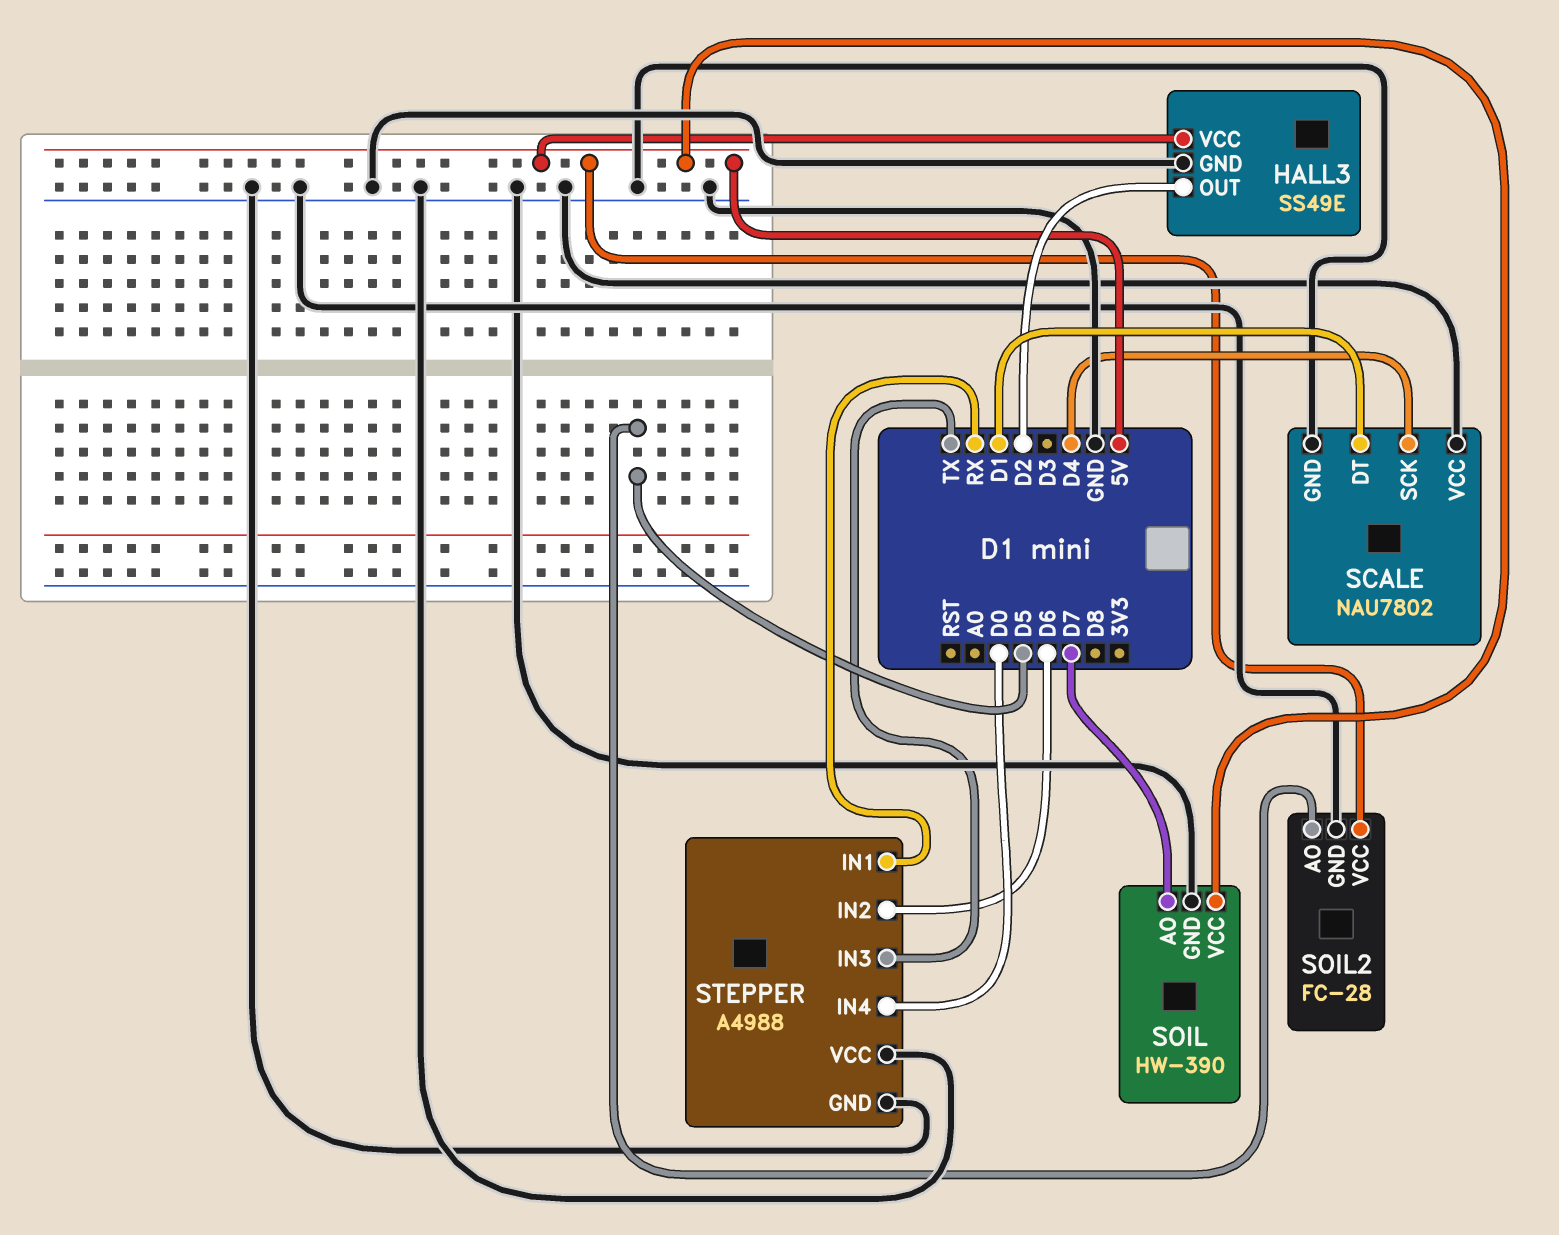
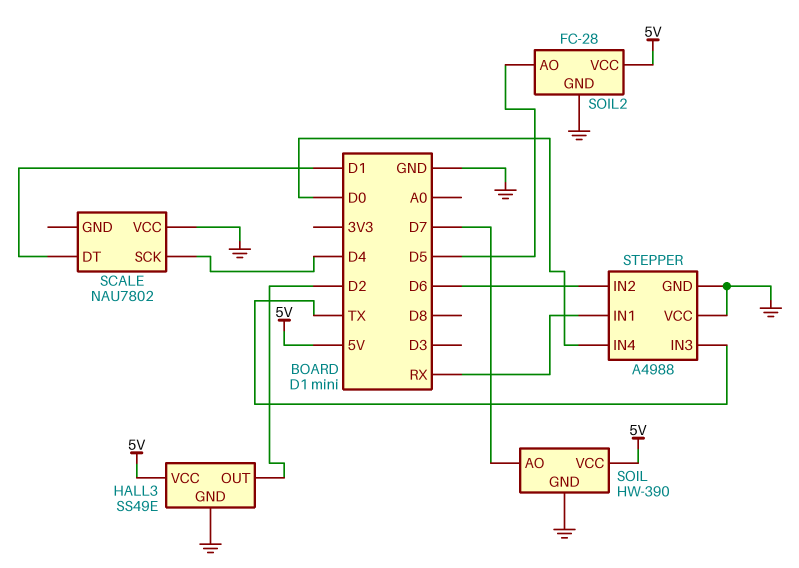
SCALE pin GND: GND -> none

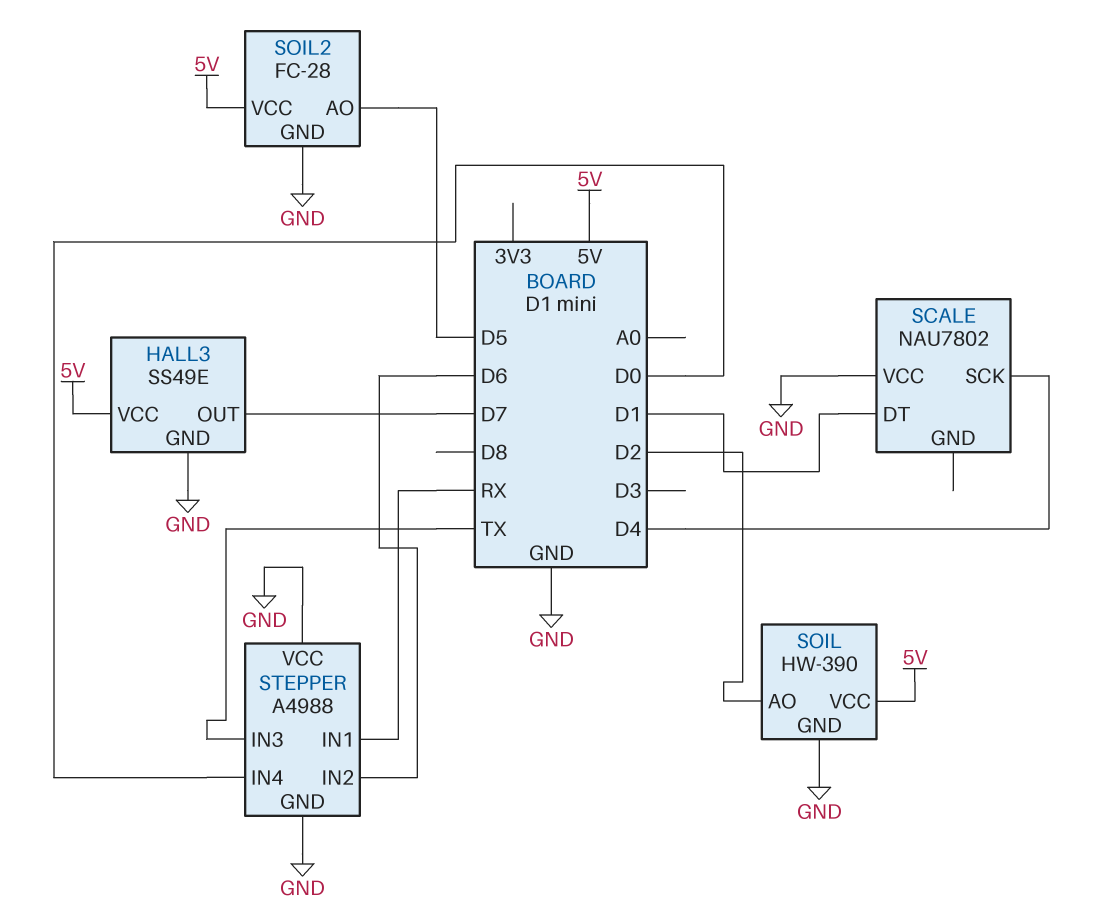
HALL3 pin OUT: D2 -> D7
SOIL pin AO: D7 -> D2

